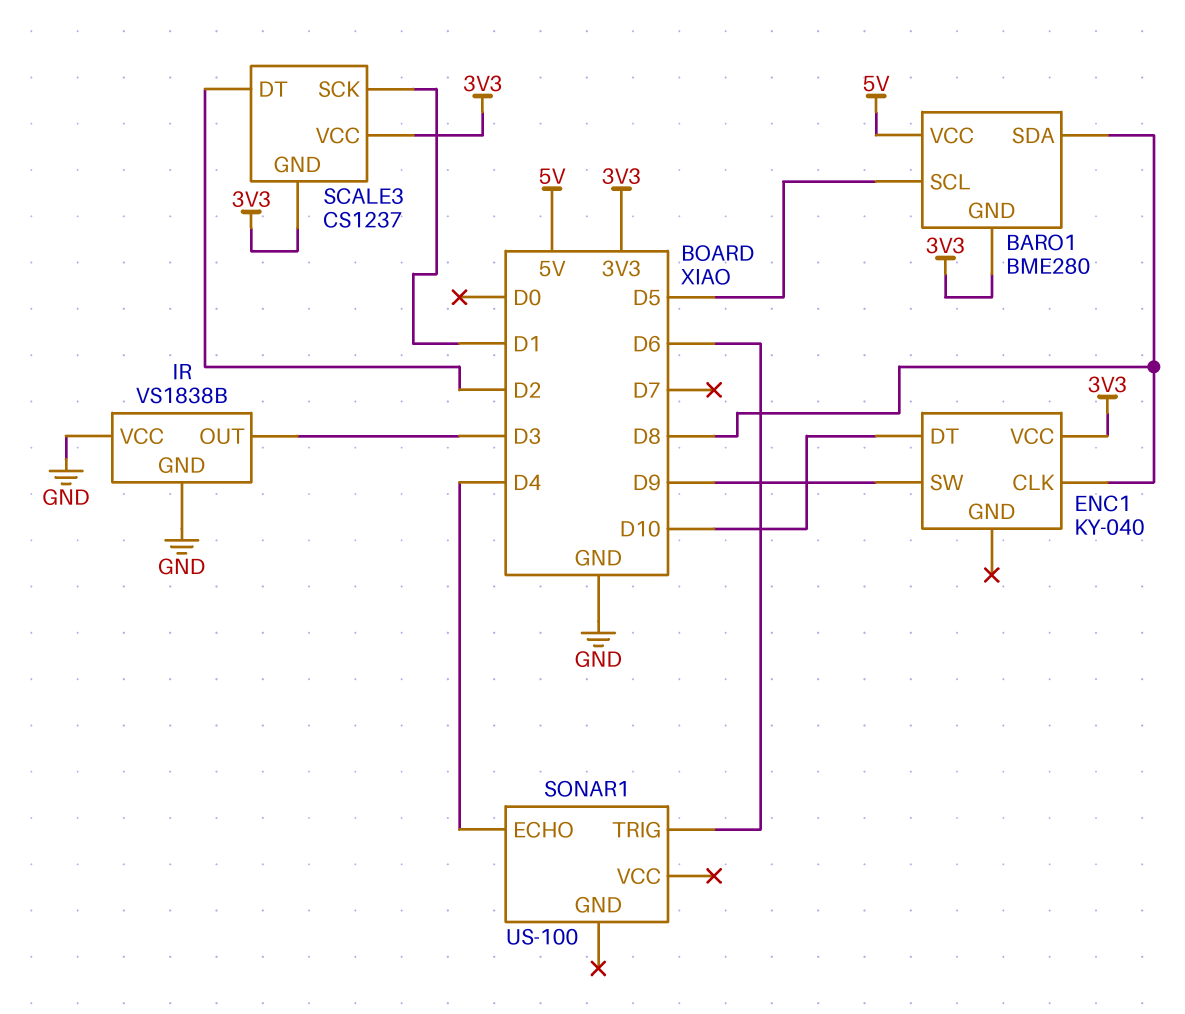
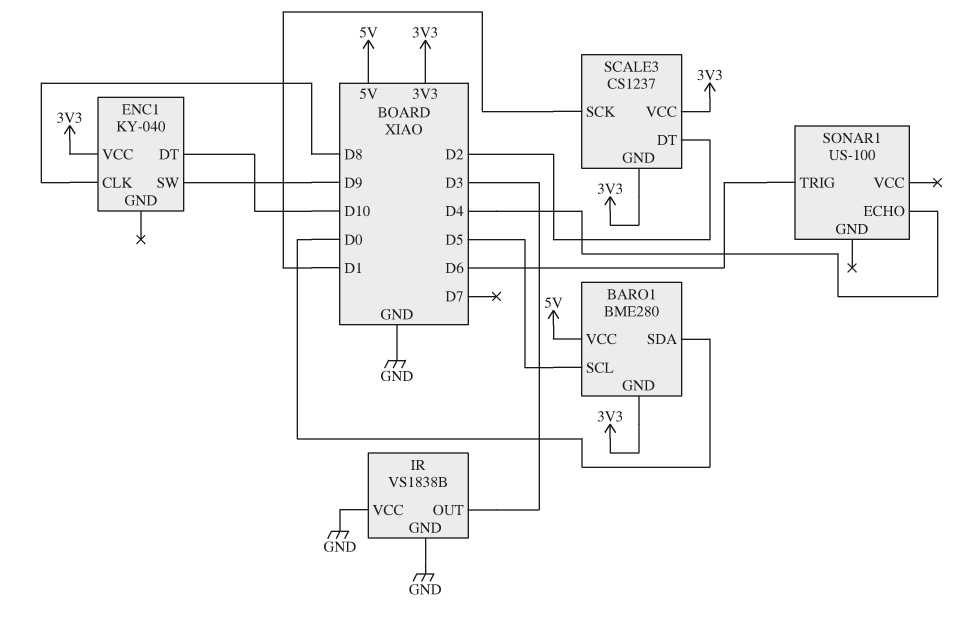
BARO1 pin SDA: D8 -> D0

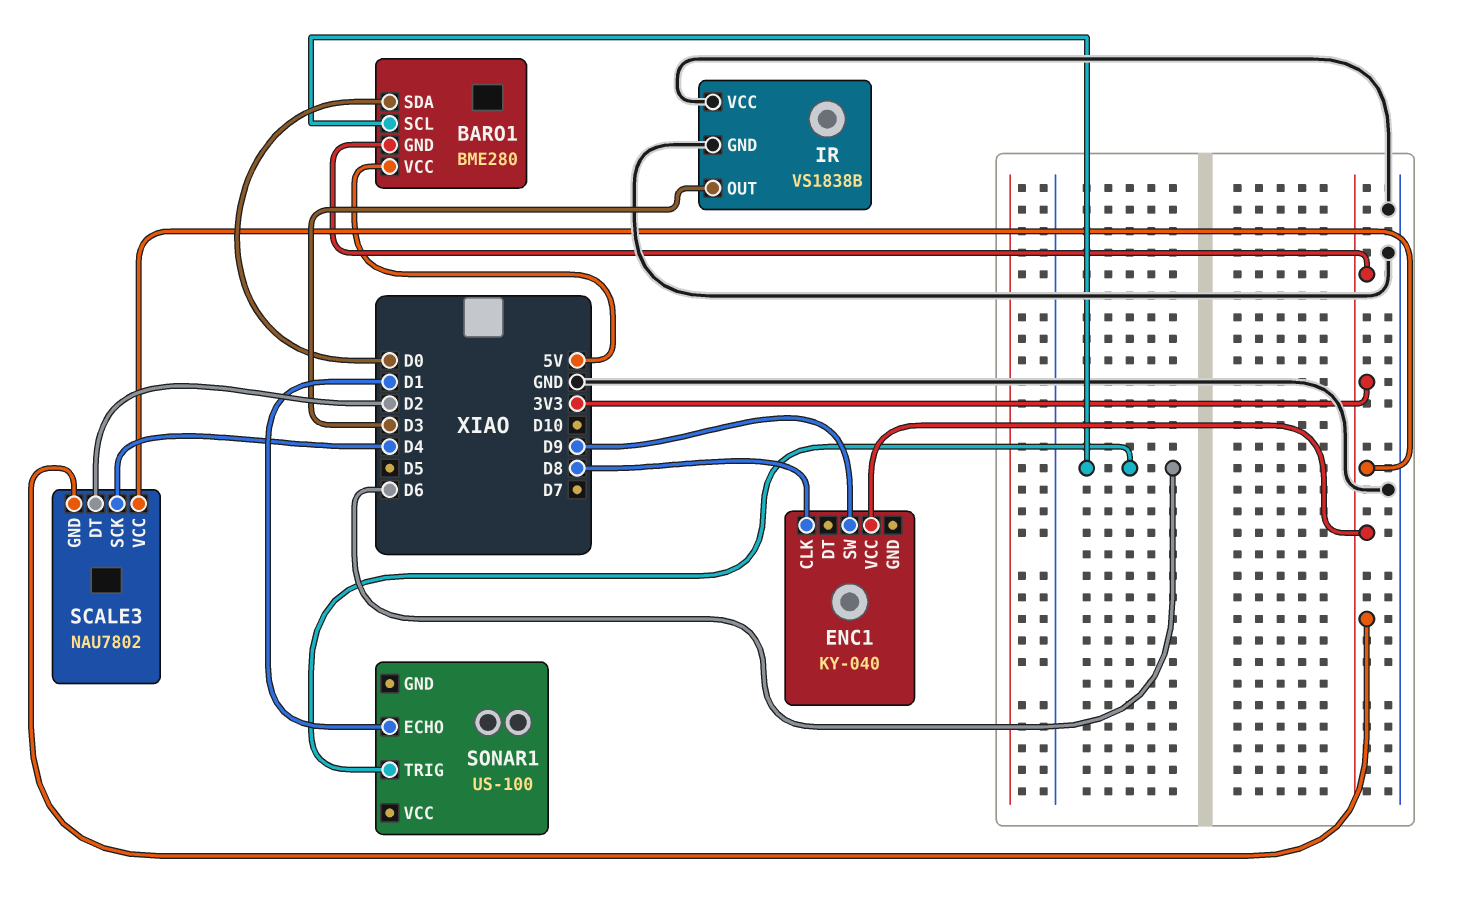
BARO1 pin SCL: D5 -> D6
ENC1 pin DT: D10 -> none
SCALE3: CS1237 -> NAU7802
SCALE3 pin SCK: D1 -> D4
SONAR1 pin ECHO: D4 -> D1

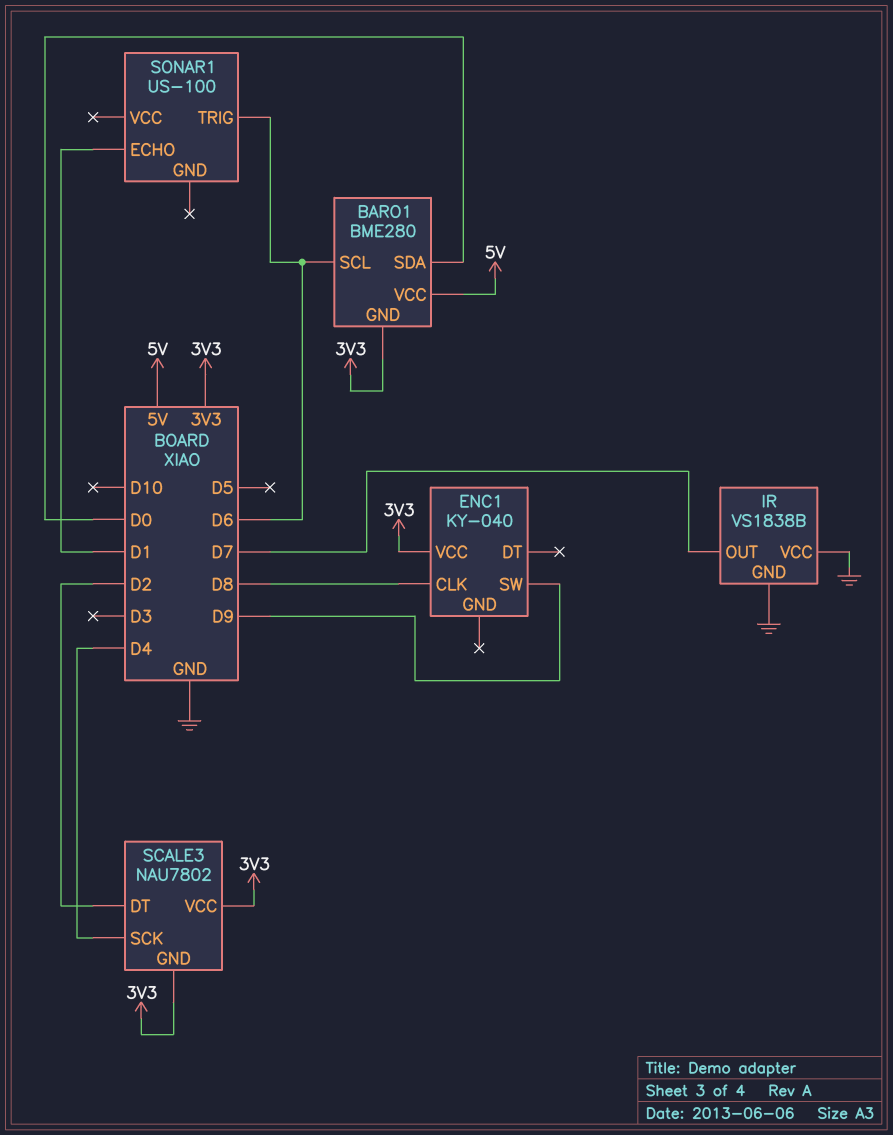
IR pin OUT: D3 -> D7

